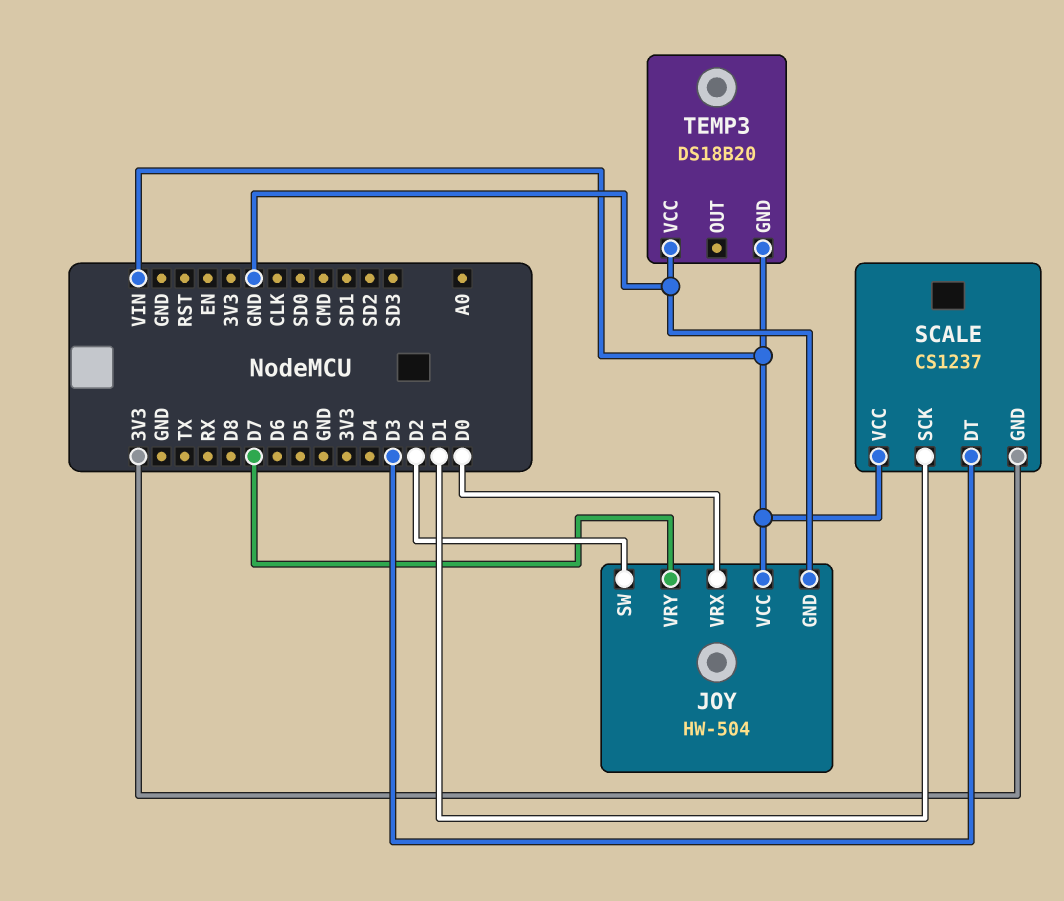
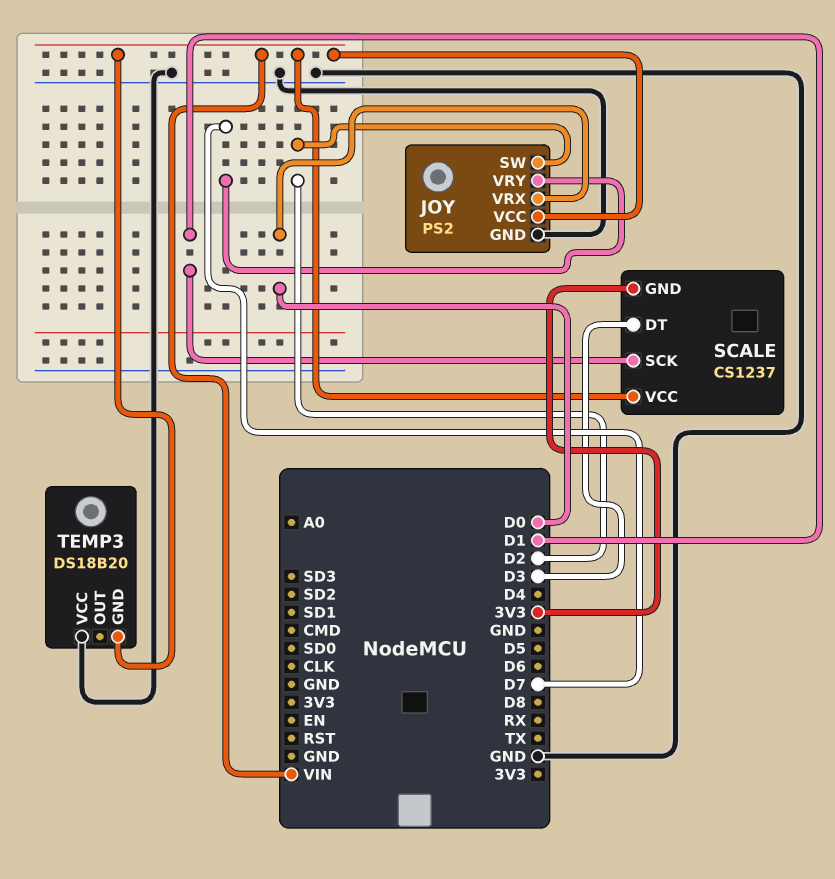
JOY: HW-504 -> PS2

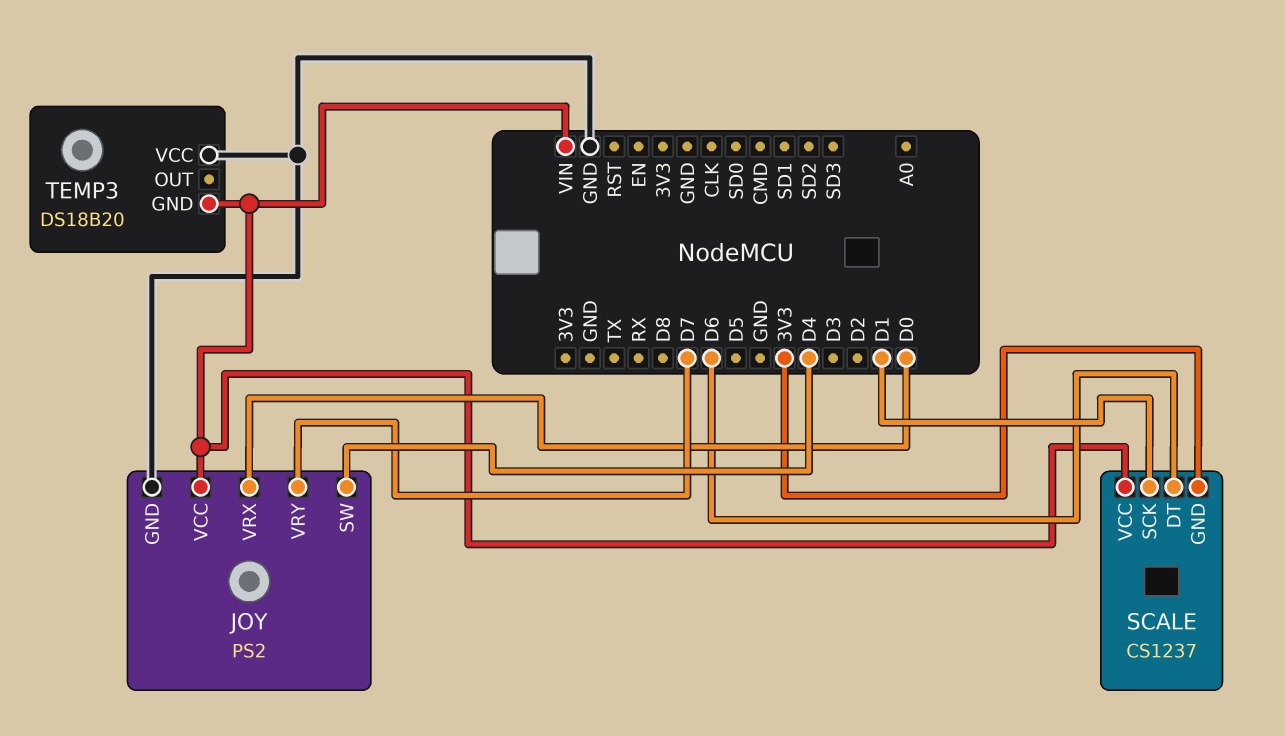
JOY pin SW: D2 -> D4
SCALE pin DT: D3 -> D6

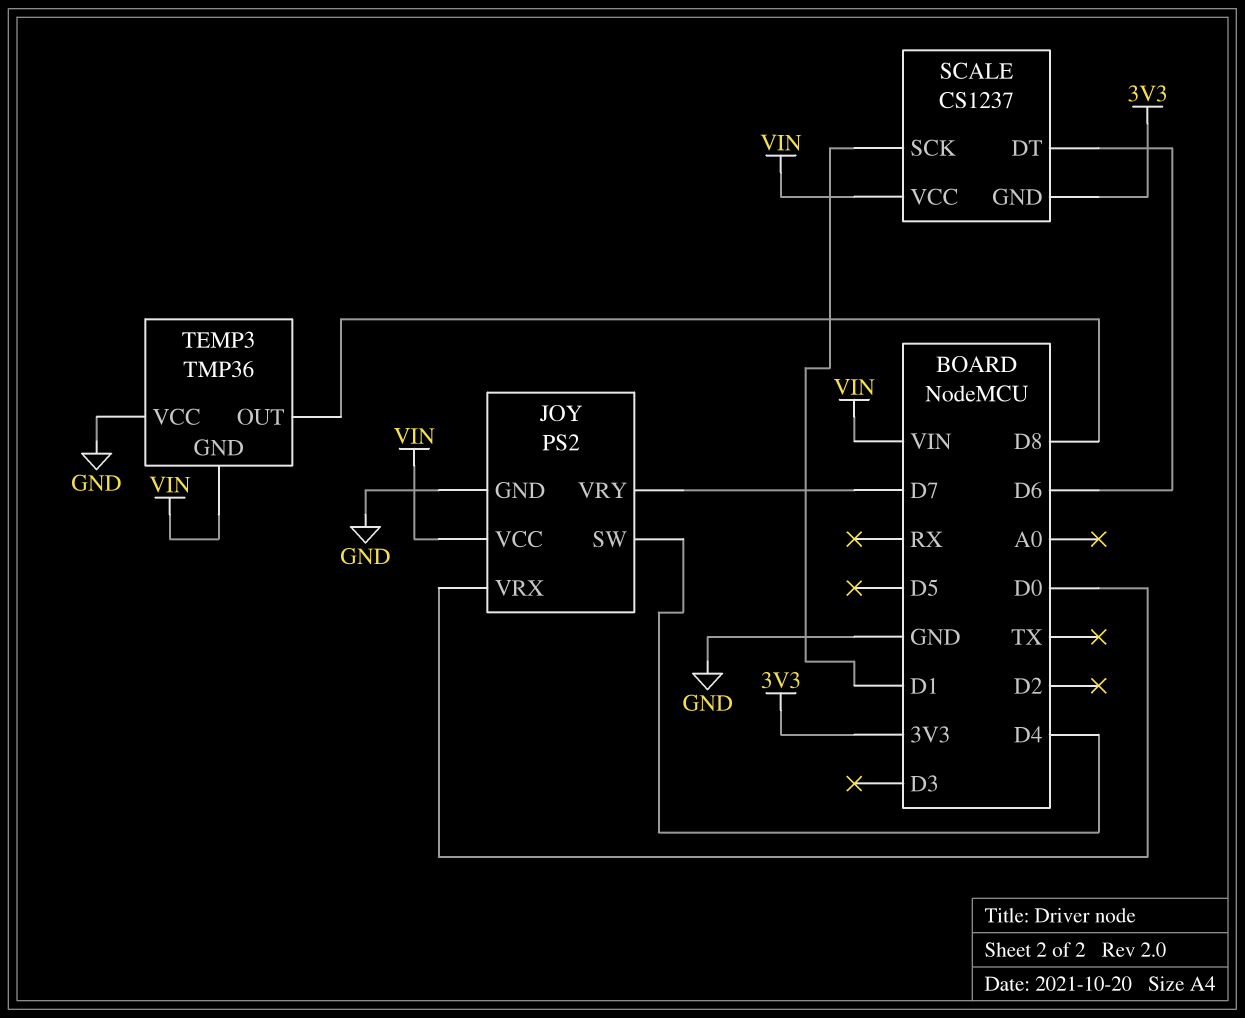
TEMP3: DS18B20 -> TMP36
TEMP3 pin OUT: none -> D8

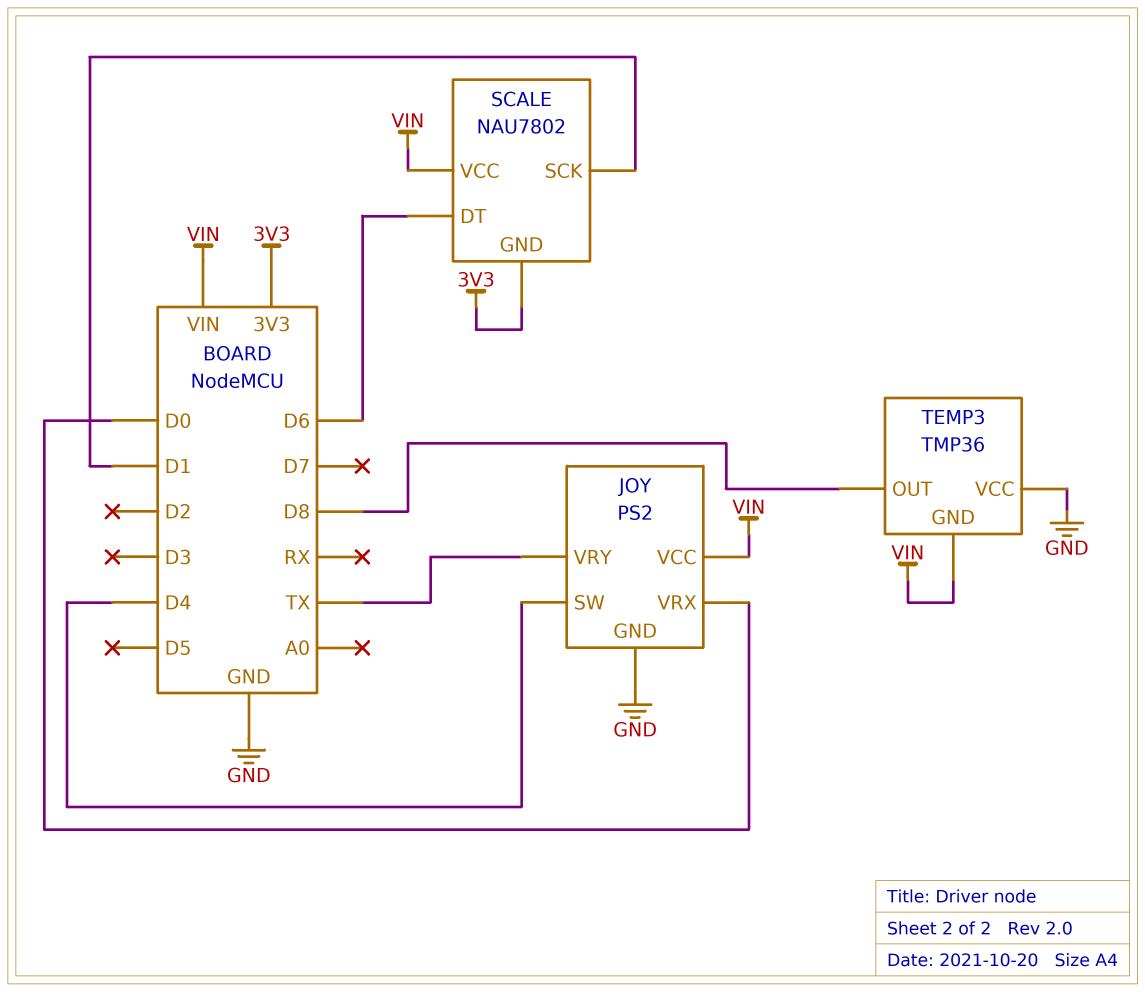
JOY pin VRY: D7 -> TX
SCALE: CS1237 -> NAU7802

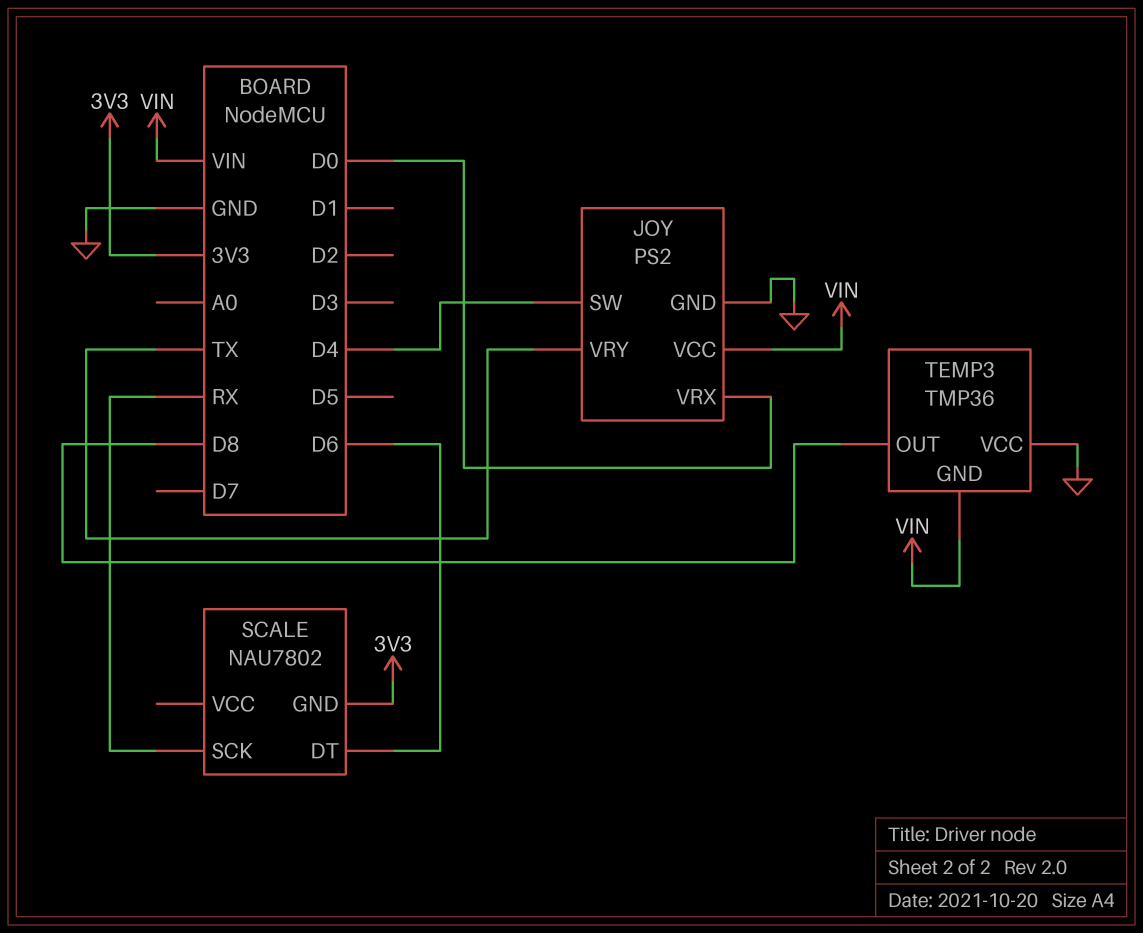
SCALE pin SCK: D1 -> RX
SCALE pin VCC: VIN -> none

